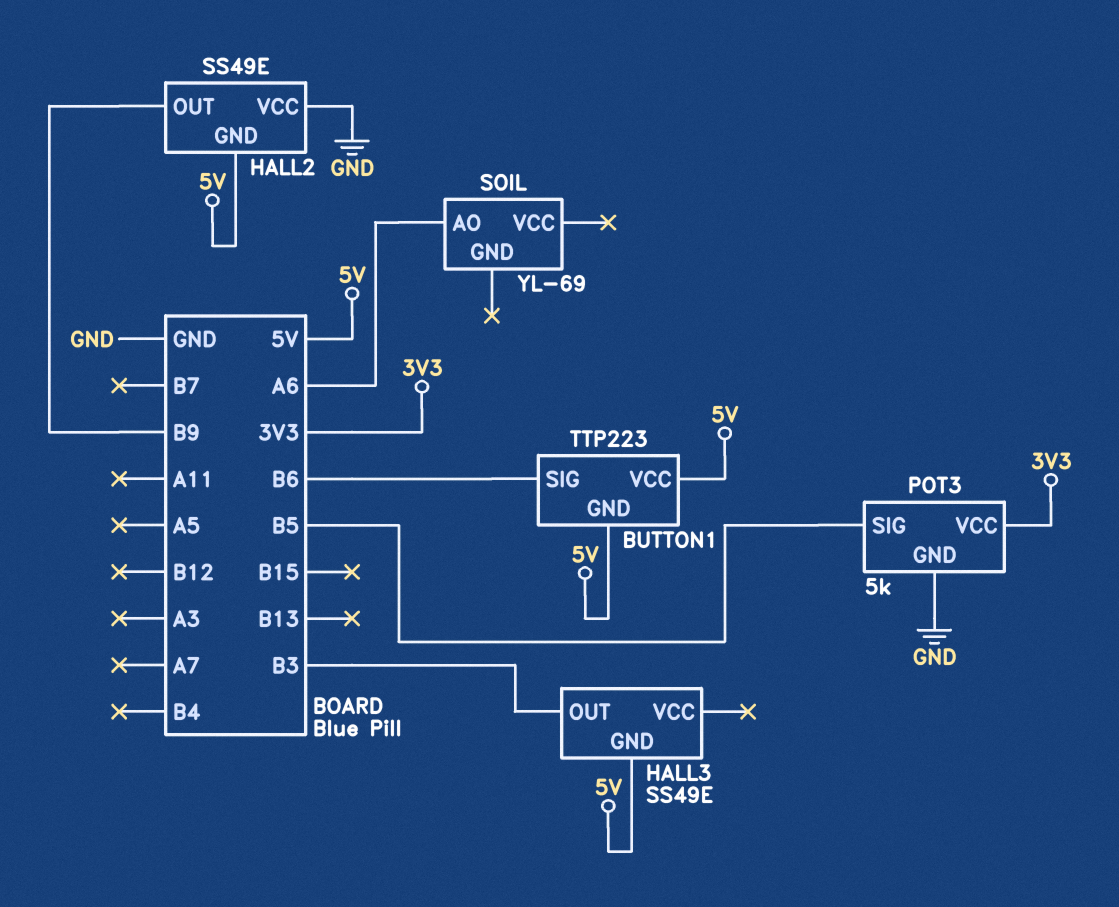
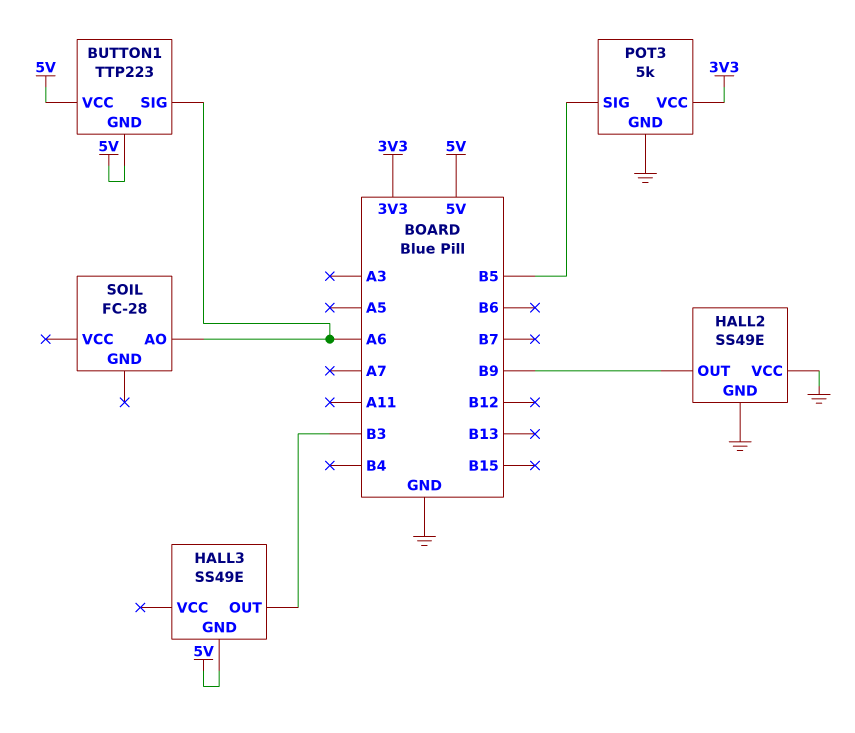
BUTTON1 pin SIG: B6 -> A6
HALL2 pin GND: 5V -> GND
SOIL: YL-69 -> FC-28

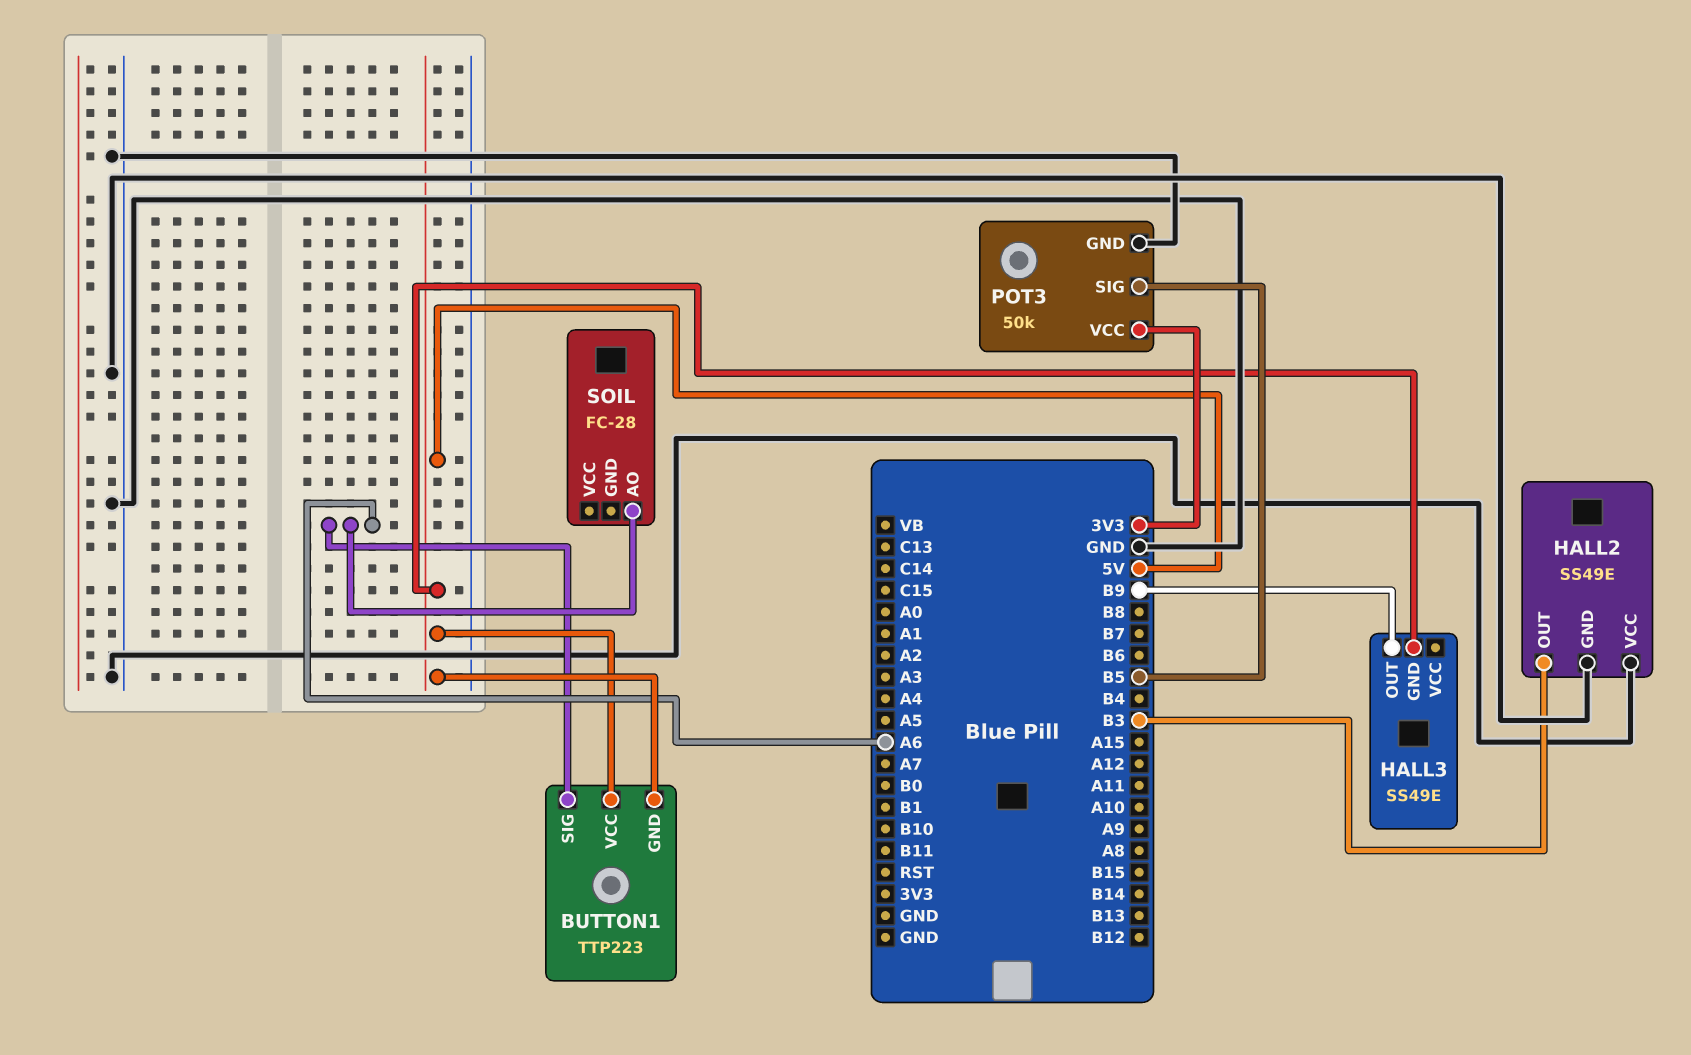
HALL2 pin OUT: B9 -> B3
HALL3 pin OUT: B3 -> B9
POT3: 5k -> 50k

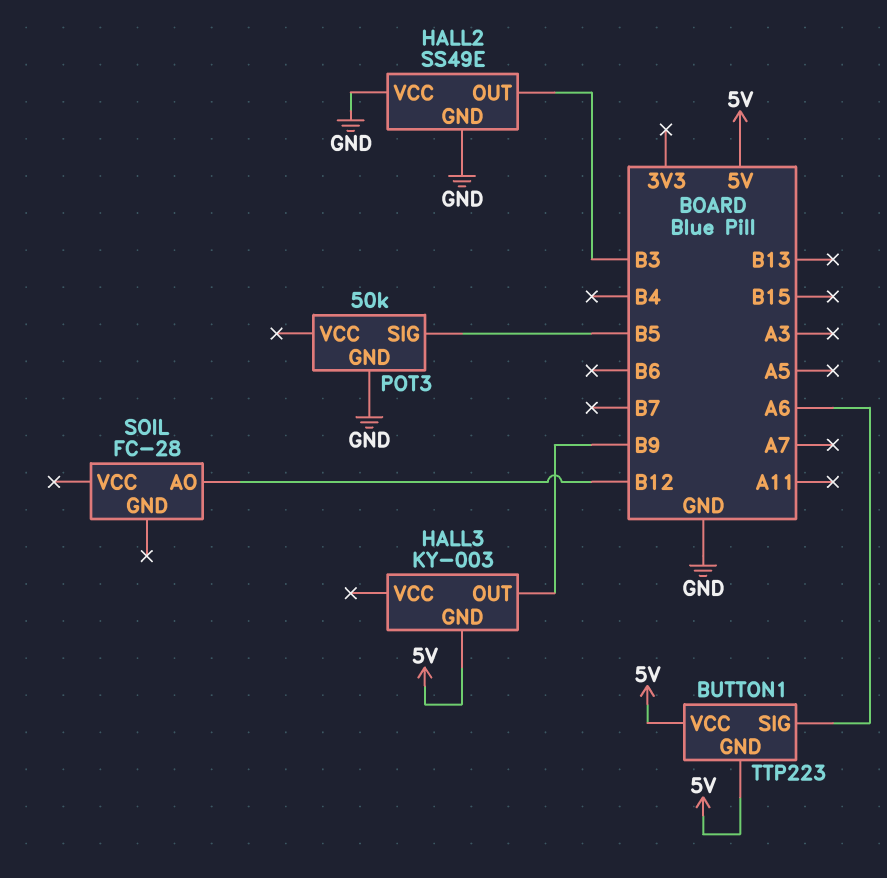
HALL3: SS49E -> KY-003
POT3 pin VCC: 3V3 -> none
SOIL pin AO: A6 -> B12

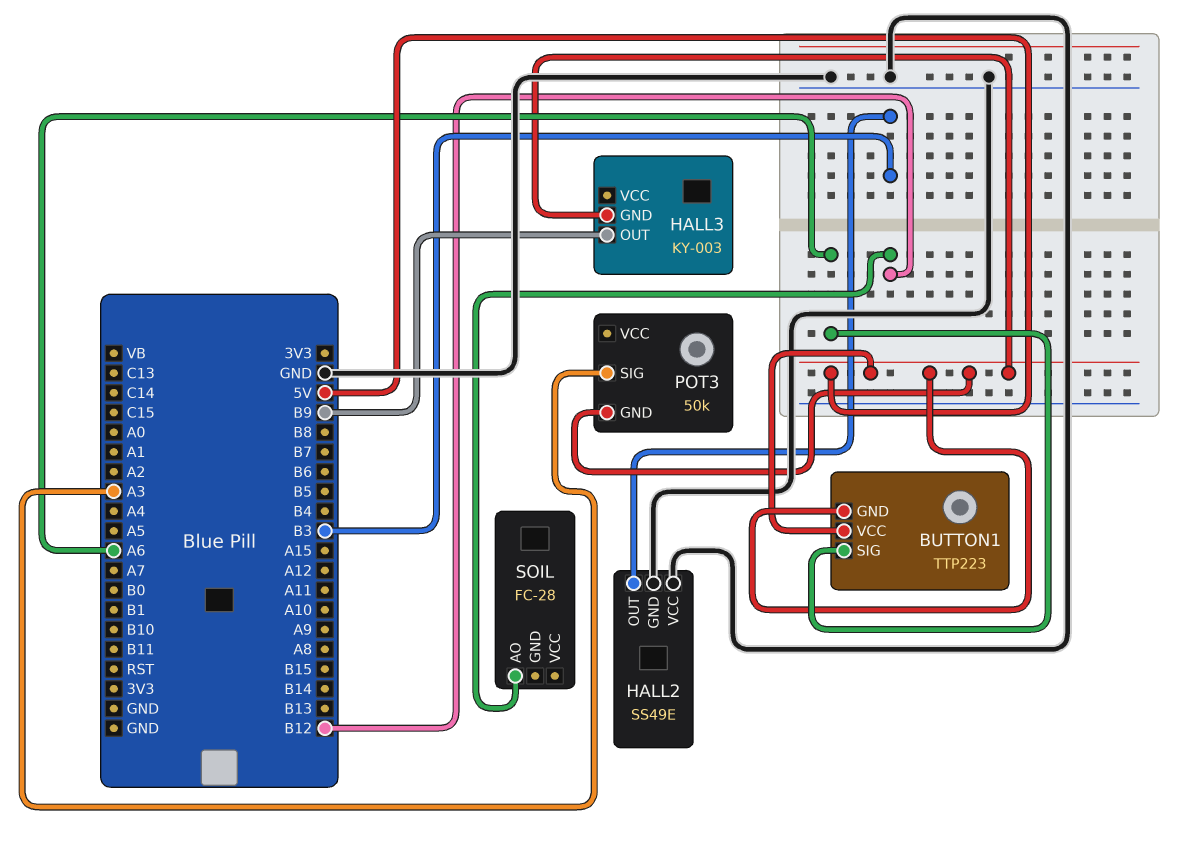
POT3 pin GND: GND -> 5V
POT3 pin SIG: B5 -> A3

